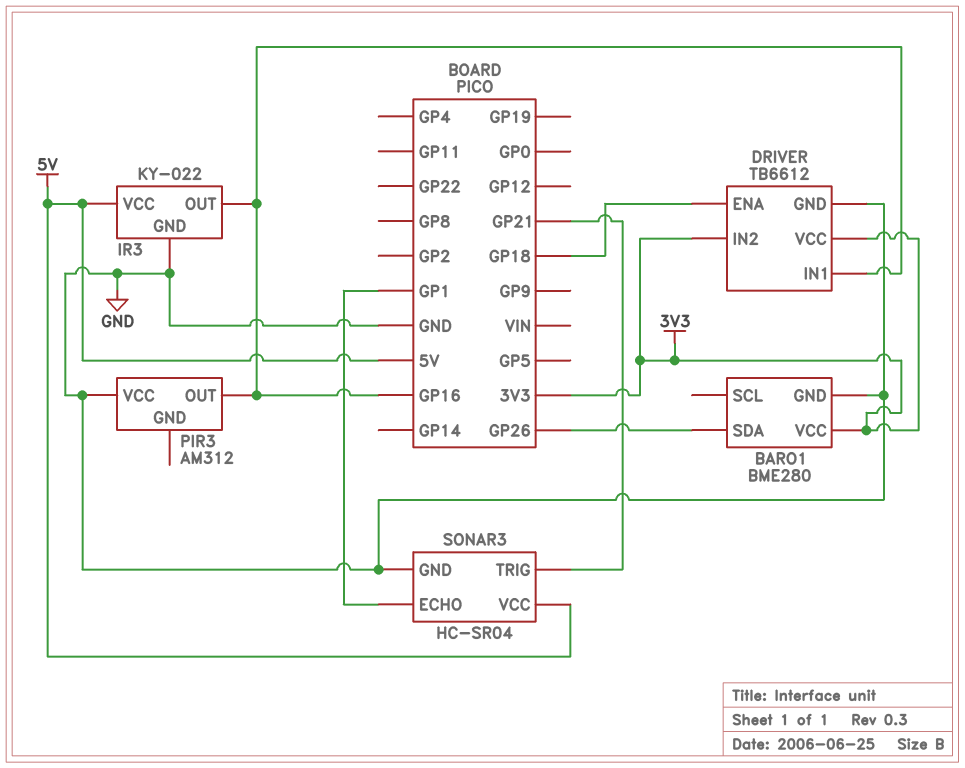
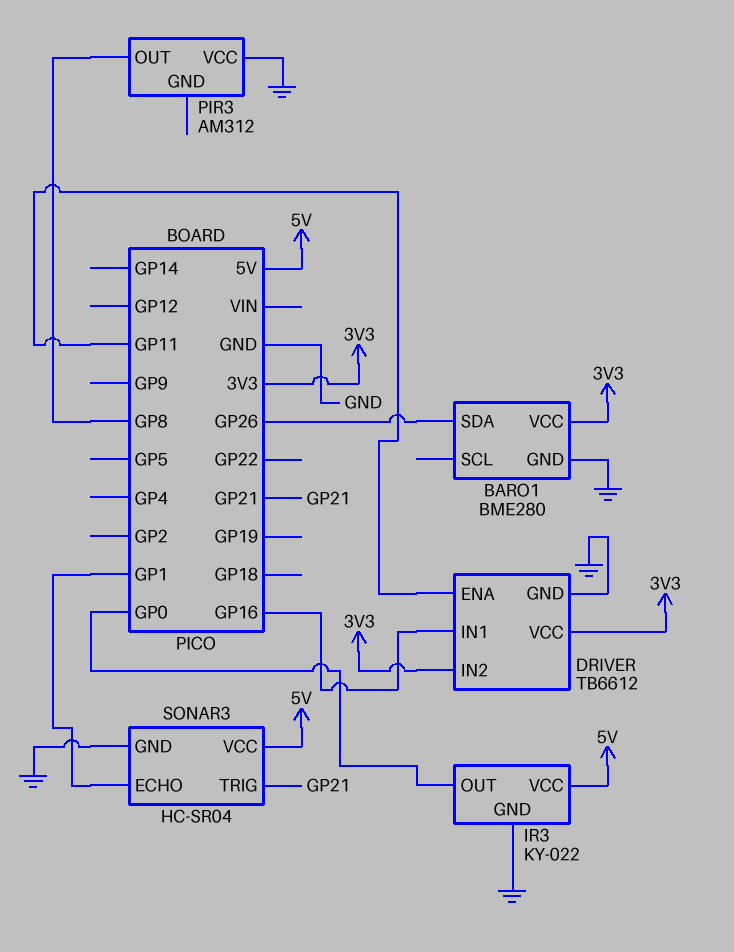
DRIVER pin ENA: GP18 -> GP11
IR3 pin OUT: GP16 -> GP0
PIR3 pin OUT: GP16 -> GP8

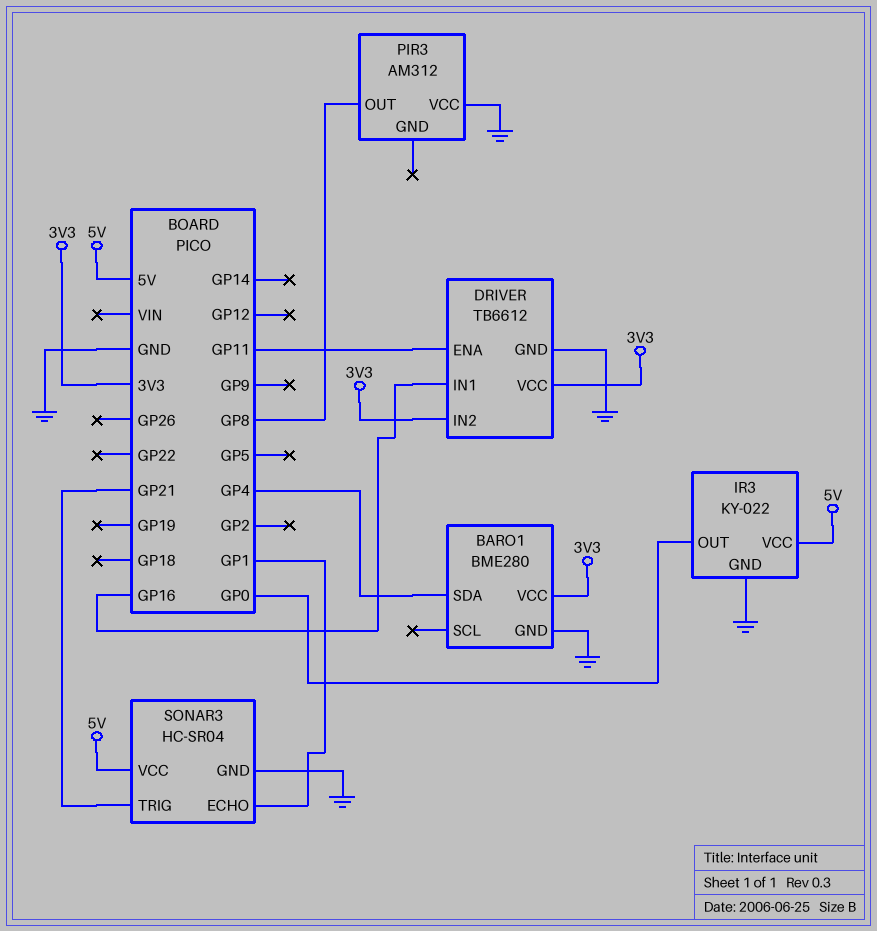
BARO1 pin SDA: GP26 -> GP4

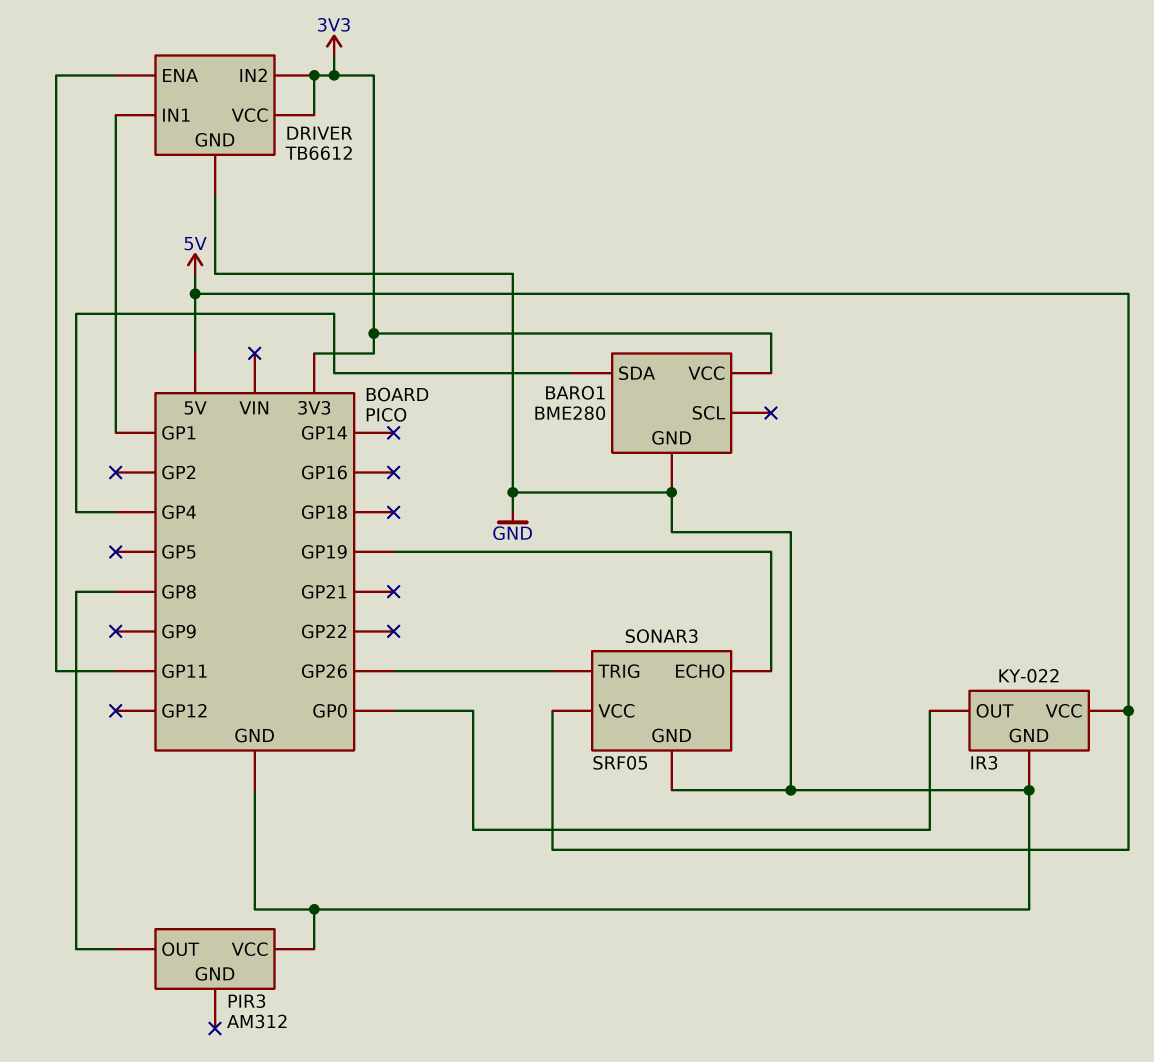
DRIVER pin IN1: GP16 -> GP1
SONAR3: HC-SR04 -> SRF05
SONAR3 pin ECHO: GP1 -> GP19
SONAR3 pin TRIG: GP21 -> GP26

